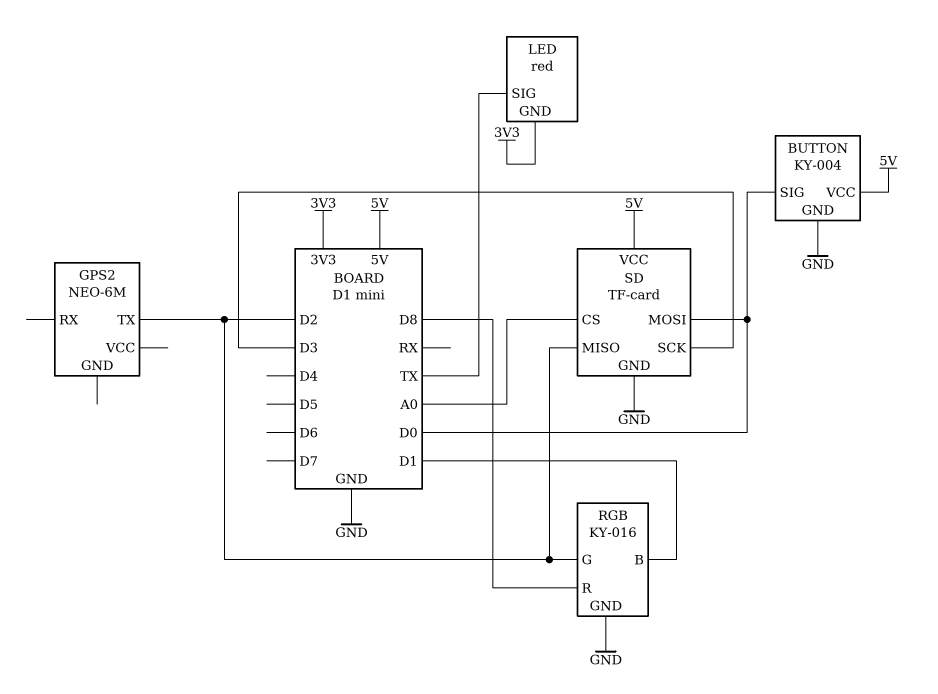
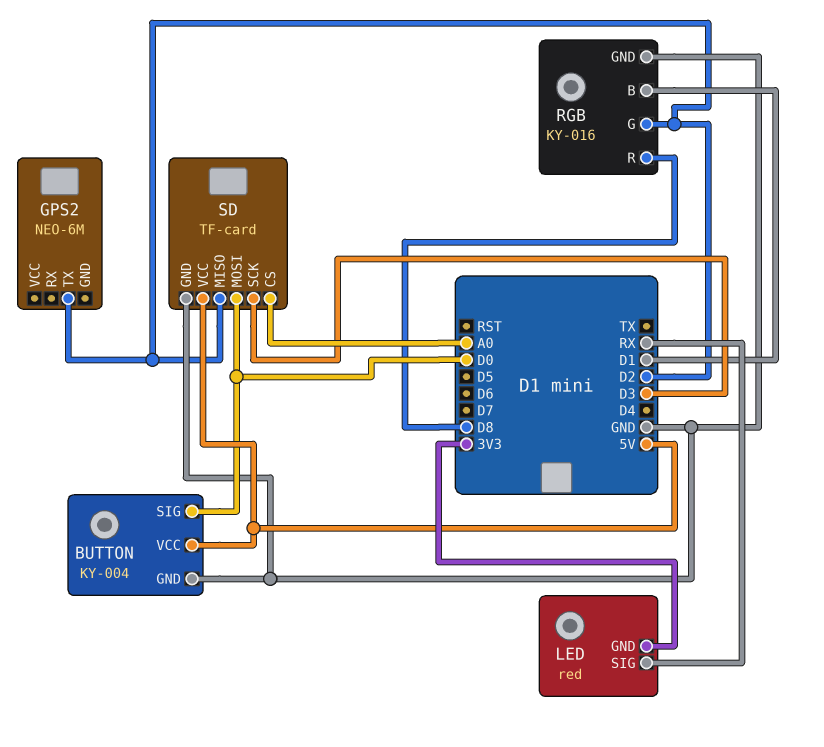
LED pin SIG: TX -> RX

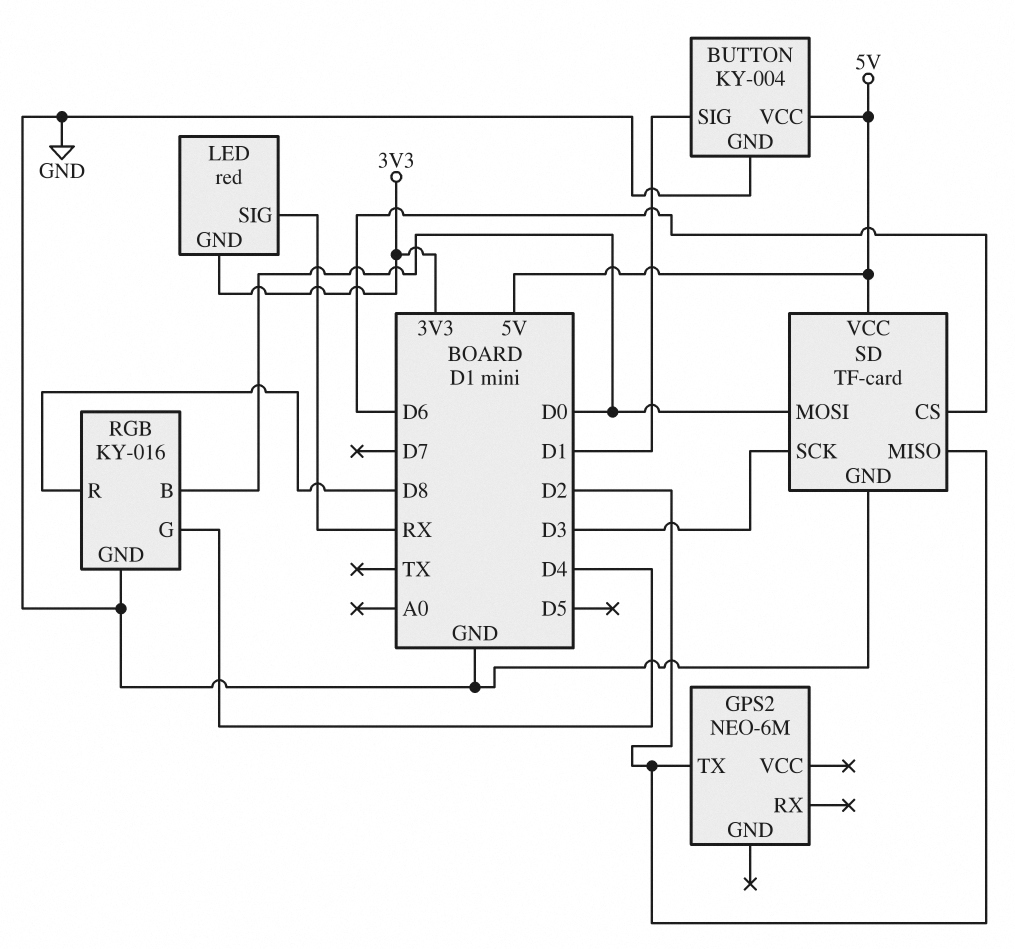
BUTTON pin SIG: D0 -> D1
RGB pin B: D1 -> D0
RGB pin G: D2 -> D4
SD pin CS: A0 -> D6

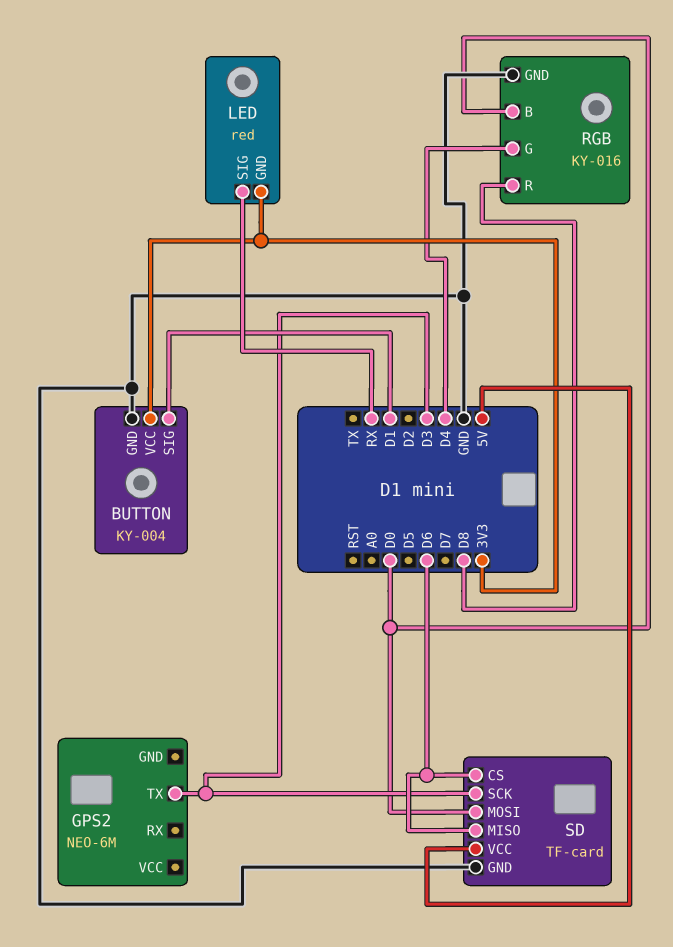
BUTTON pin VCC: 5V -> 3V3
GPS2 pin TX: D2 -> D3
SD pin MISO: D2 -> D6

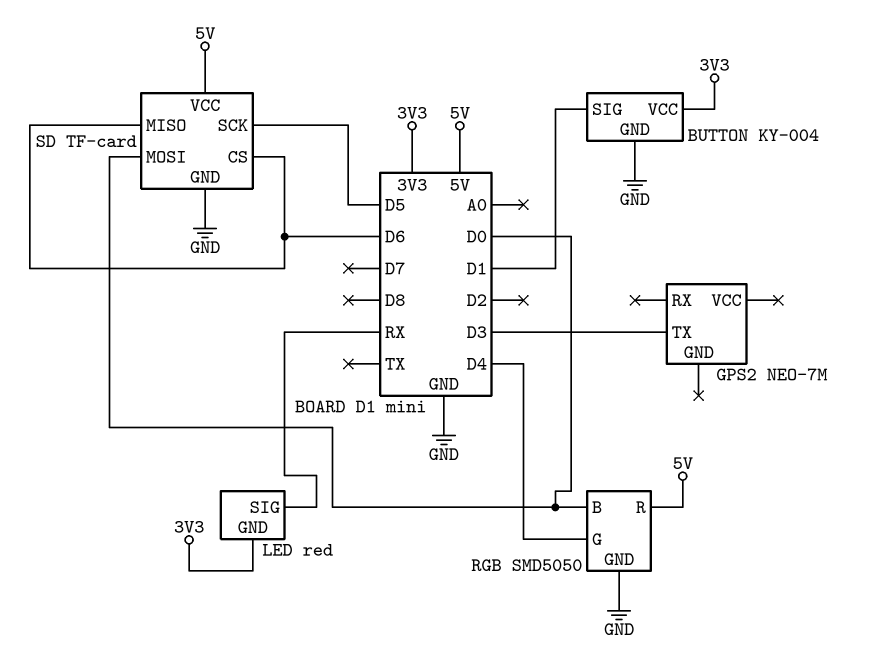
GPS2: NEO-6M -> NEO-7M
RGB: KY-016 -> SMD5050
RGB pin R: D8 -> 5V
SD pin SCK: D3 -> D5

